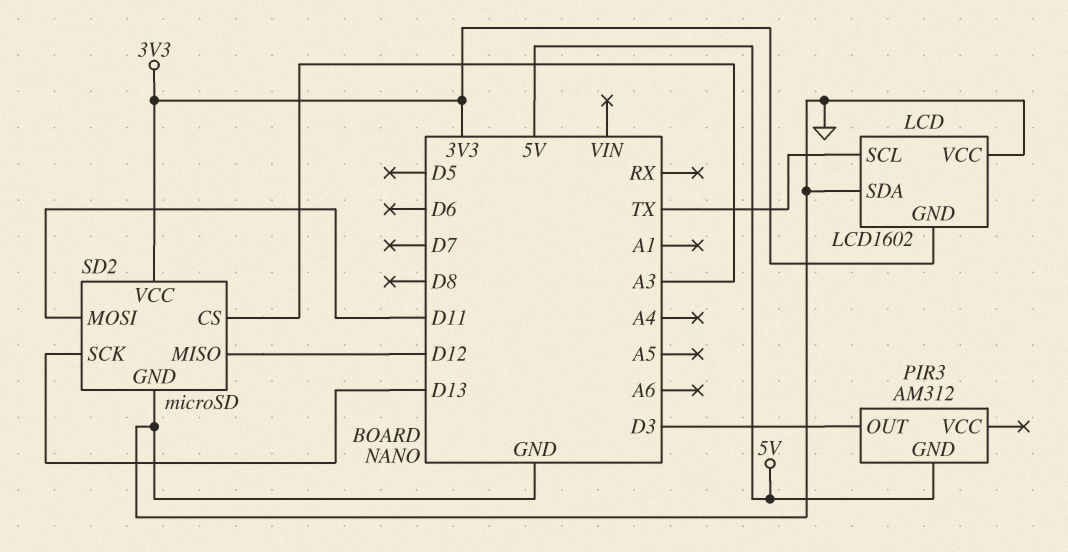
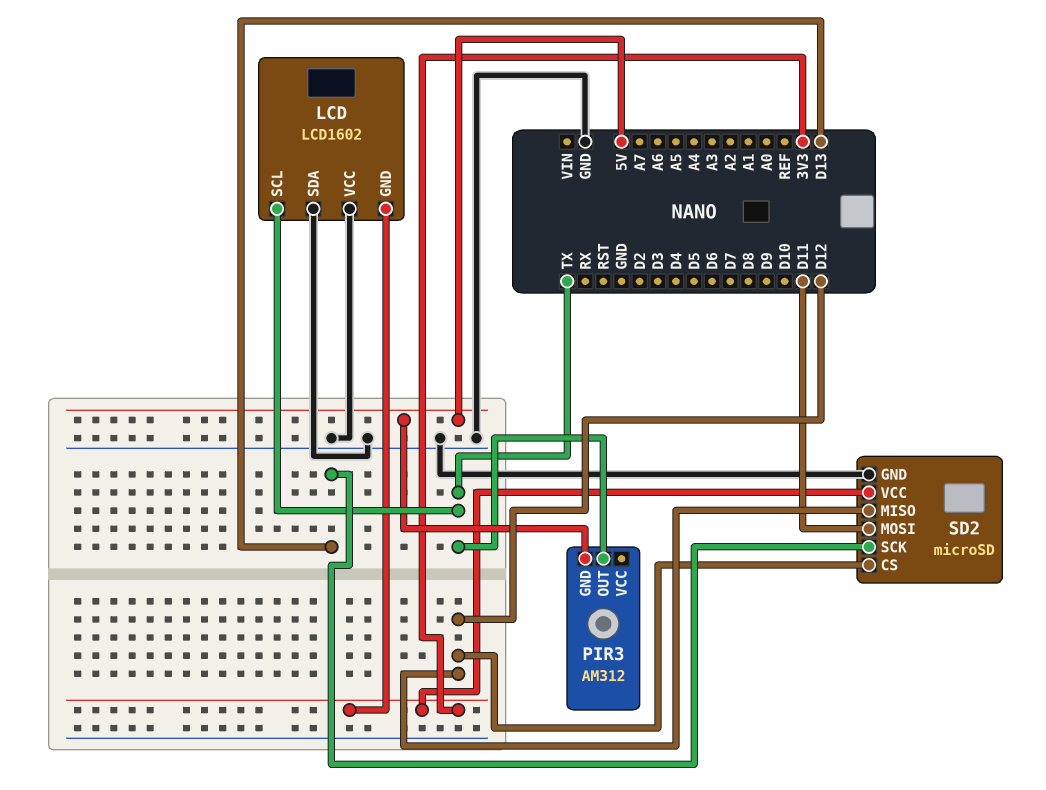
PIR3 pin OUT: D3 -> TX
SD2 pin CS: A3 -> D12

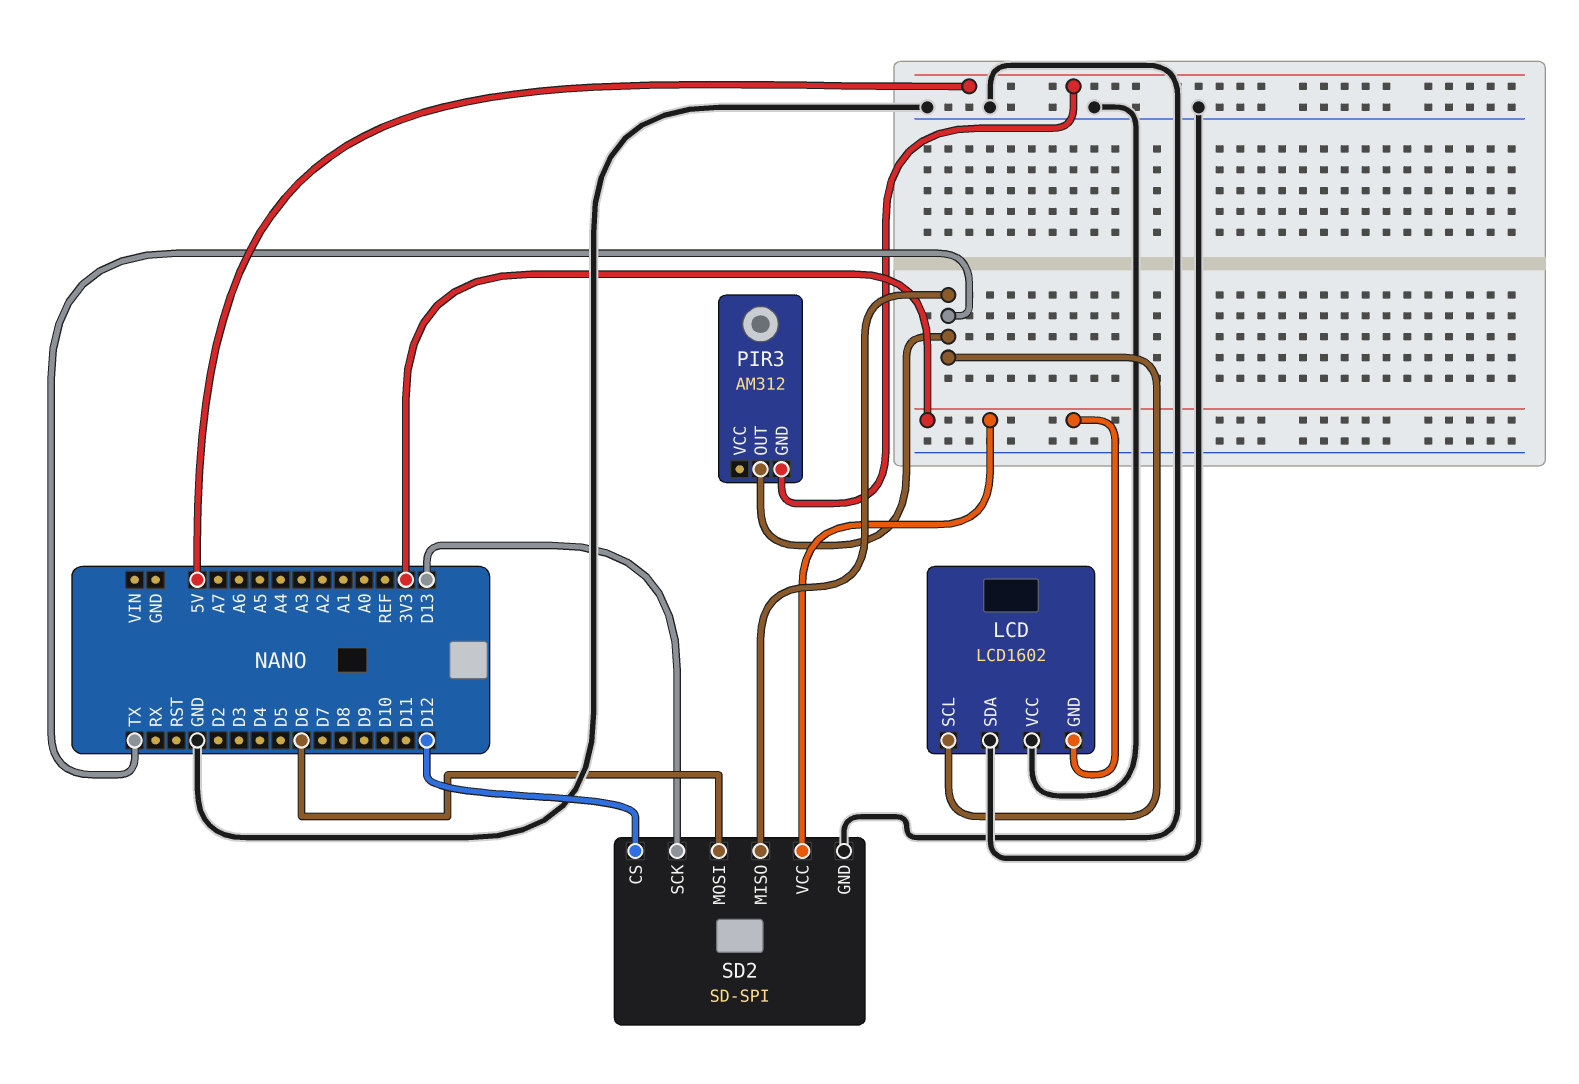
SD2: microSD -> SD-SPI
SD2 pin MISO: D12 -> TX
SD2 pin MOSI: D11 -> D6

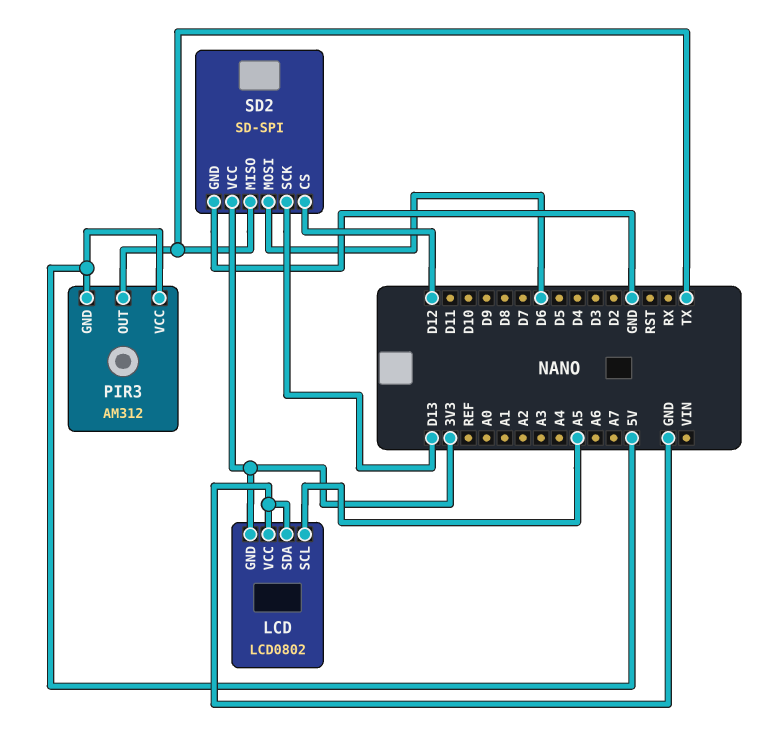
LCD: LCD1602 -> LCD0802
LCD pin SCL: TX -> A5
PIR3 pin VCC: none -> 5V

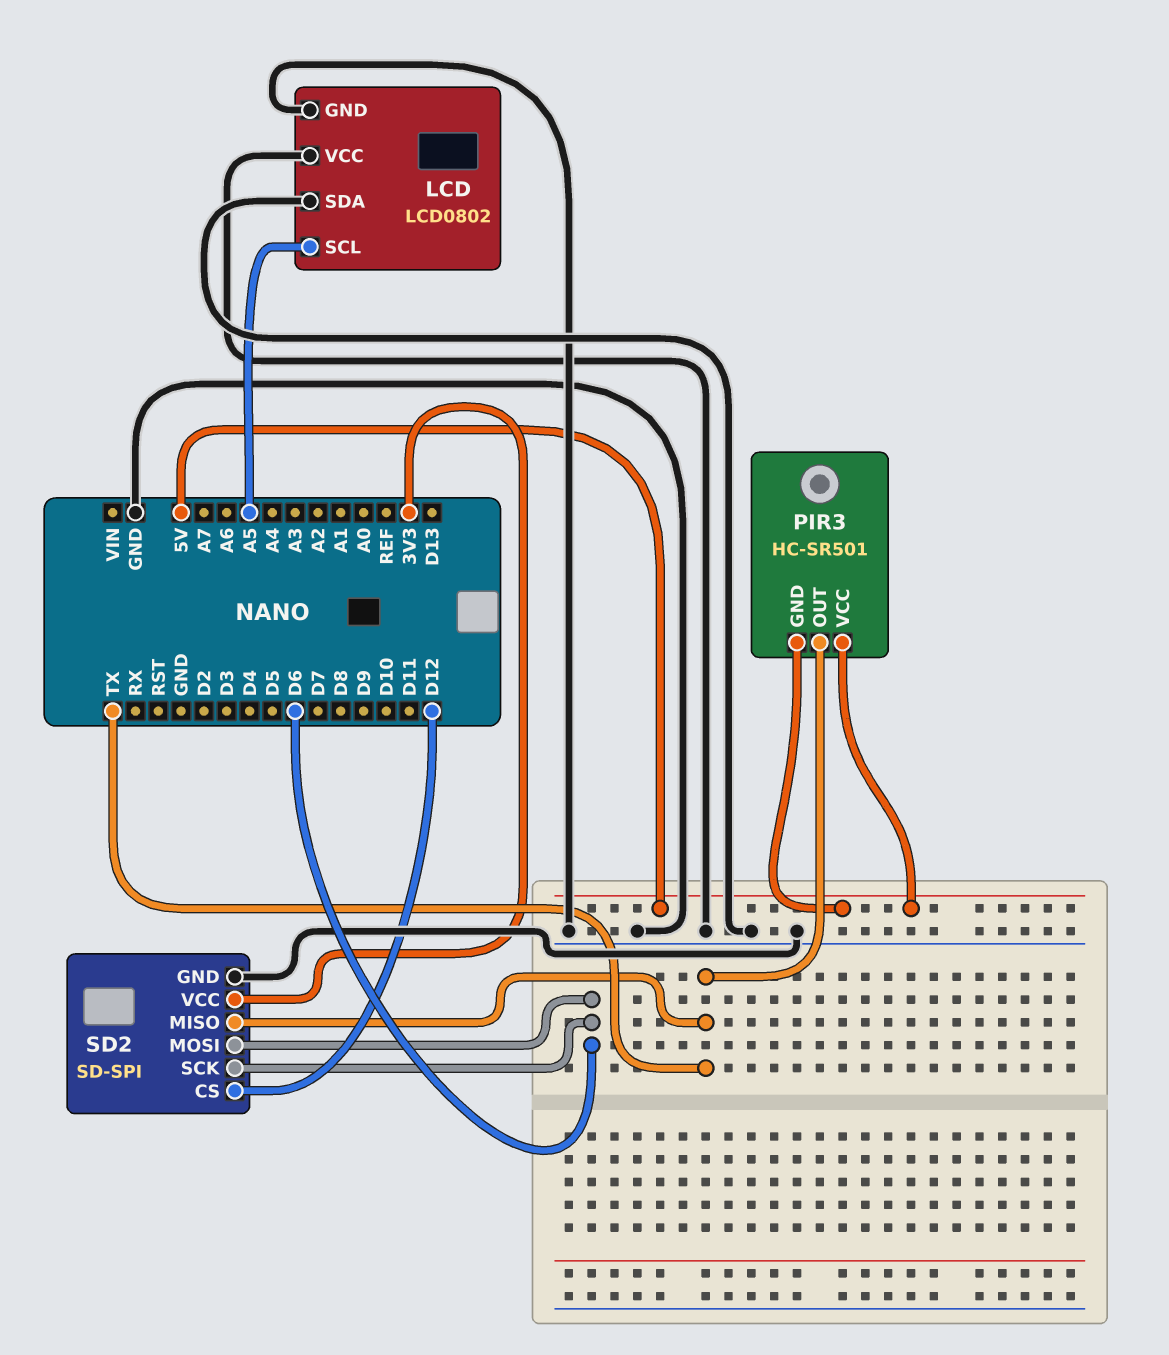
LCD pin GND: 3V3 -> GND
PIR3: AM312 -> HC-SR501
SD2 pin SCK: D13 -> D6

